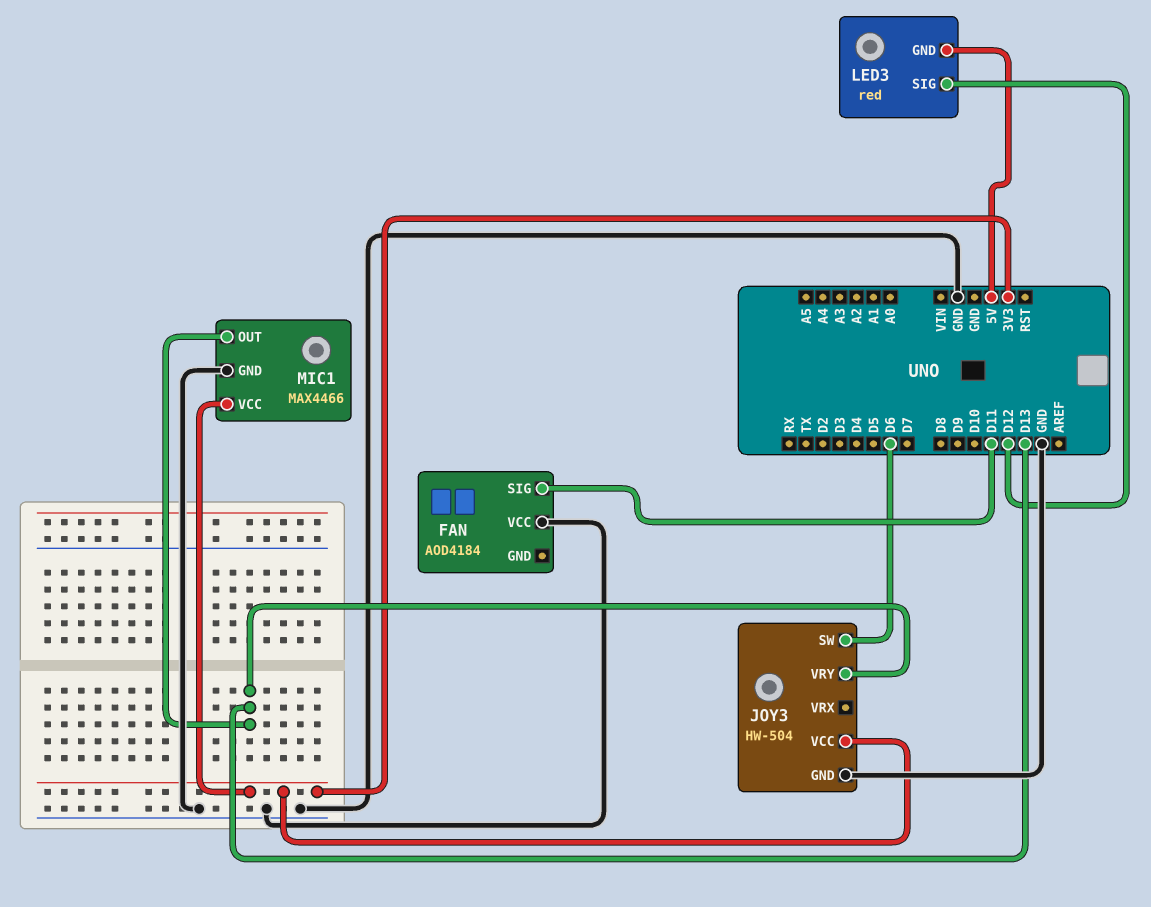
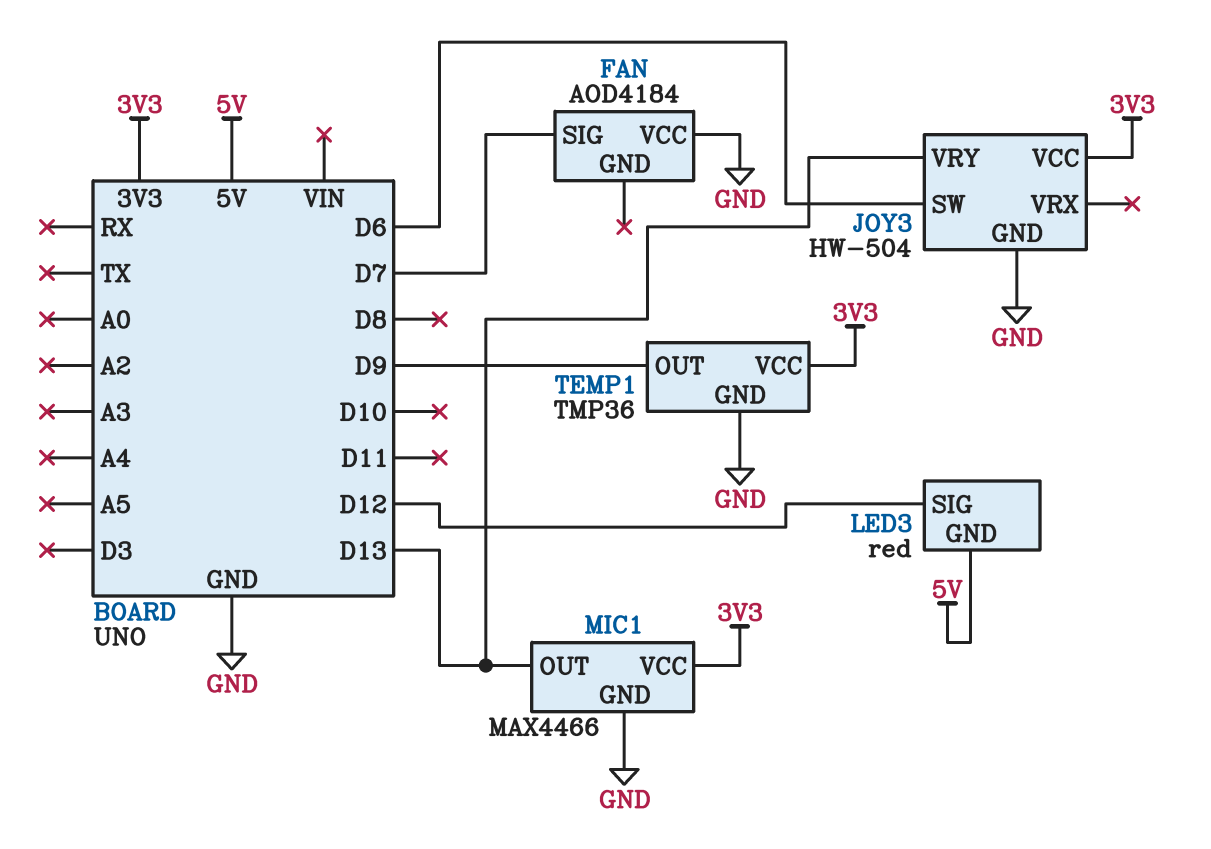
FAN pin SIG: D11 -> D7
TEMP1: none -> TMP36
TEMP1 pin GND: none -> GND
TEMP1 pin OUT: none -> D9
TEMP1 pin VCC: none -> 3V3

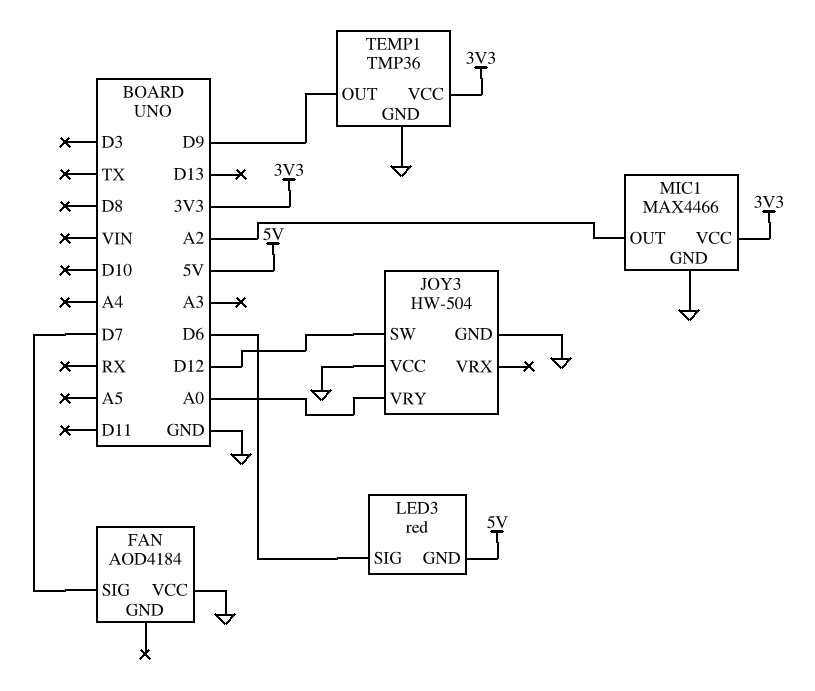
JOY3 pin SW: D6 -> D12
JOY3 pin VCC: 3V3 -> GND
JOY3 pin VRY: D13 -> A0
LED3 pin SIG: D12 -> D6
MIC1 pin OUT: D13 -> A2

